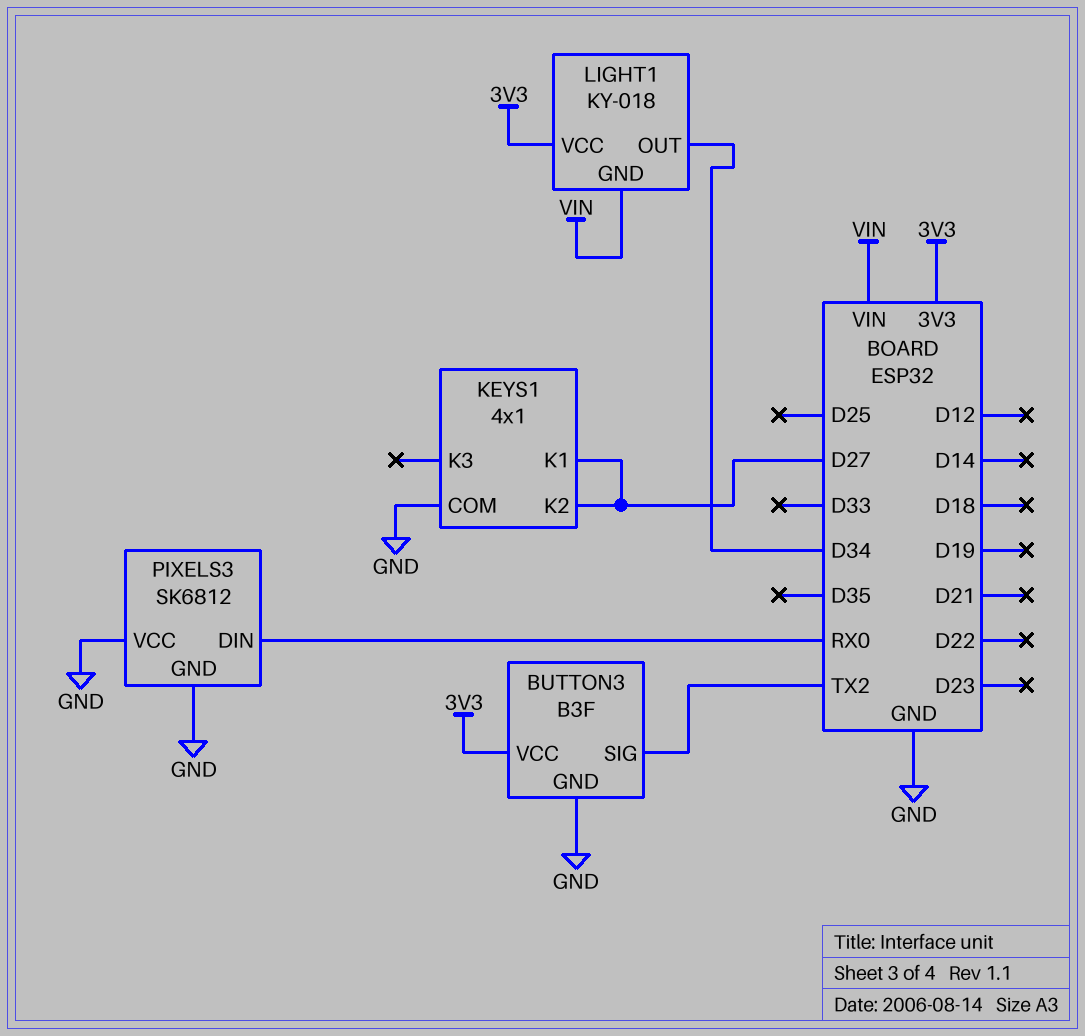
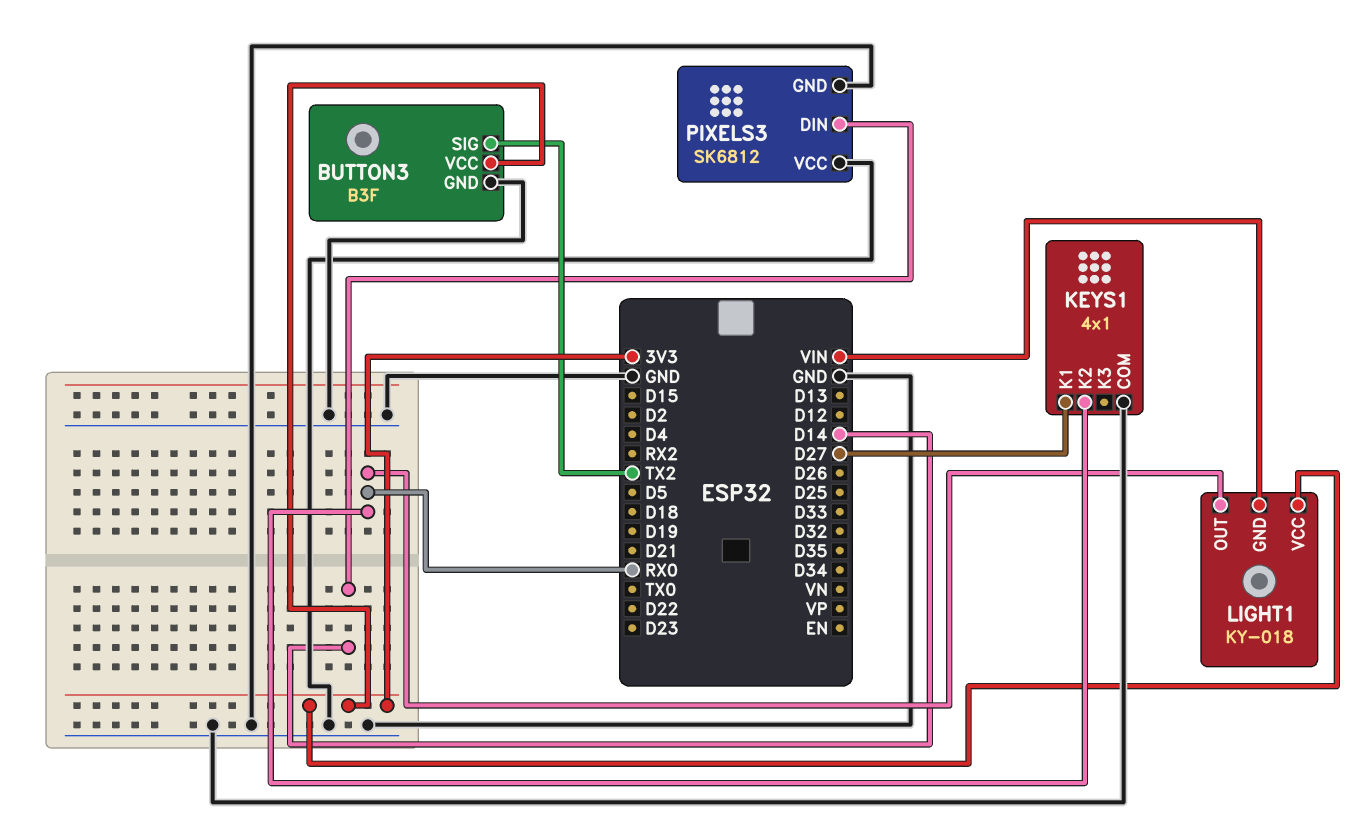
KEYS1 pin K2: D27 -> RX0
LIGHT1 pin OUT: D34 -> RX0
PIXELS3 pin DIN: RX0 -> D14

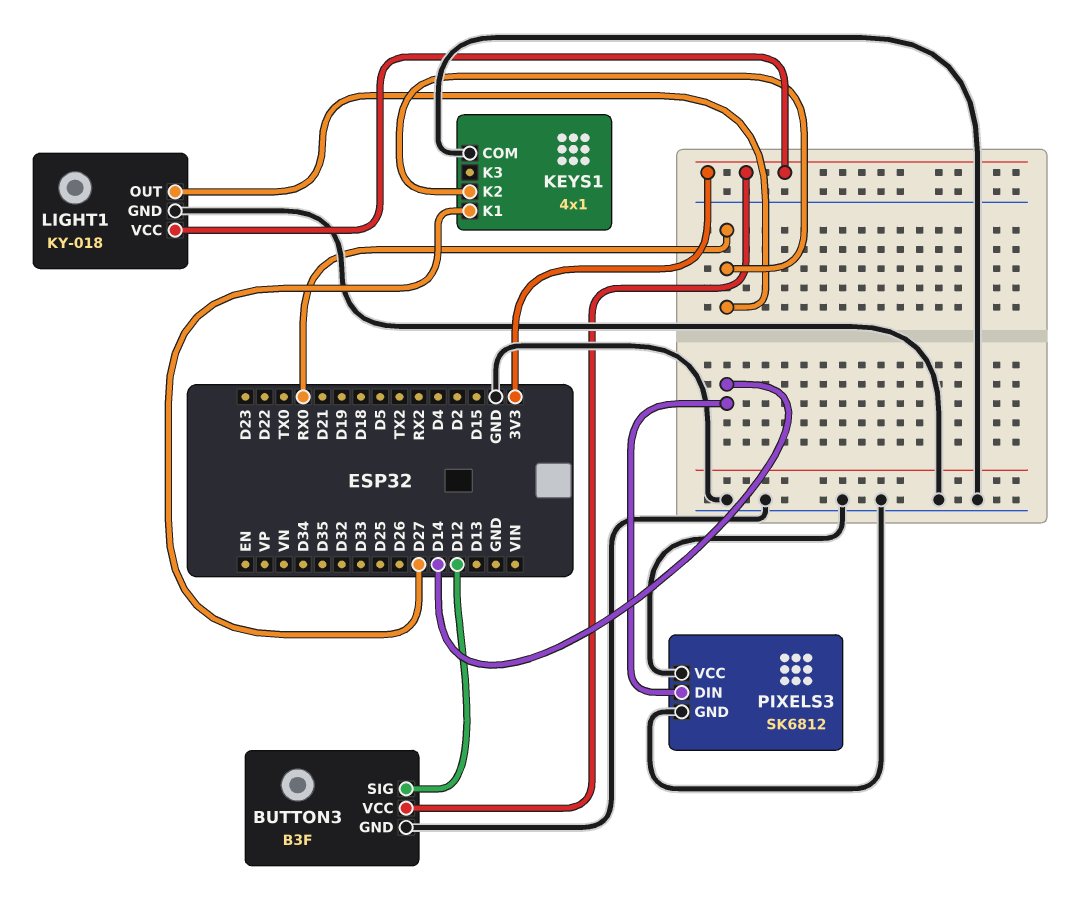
BUTTON3 pin SIG: TX2 -> D12
LIGHT1 pin GND: VIN -> GND

